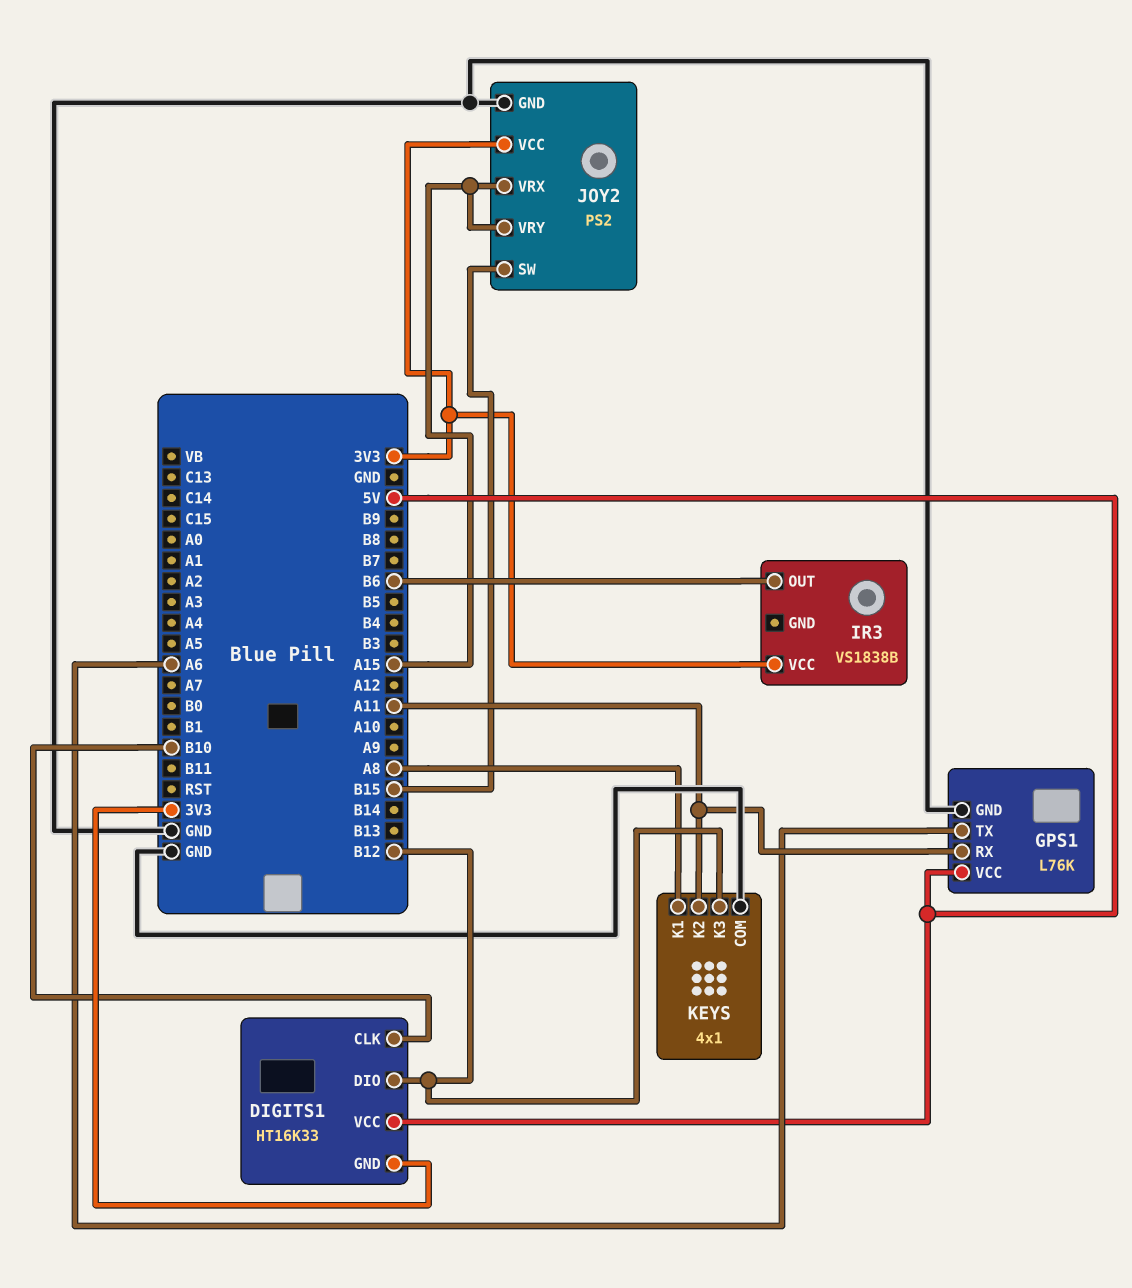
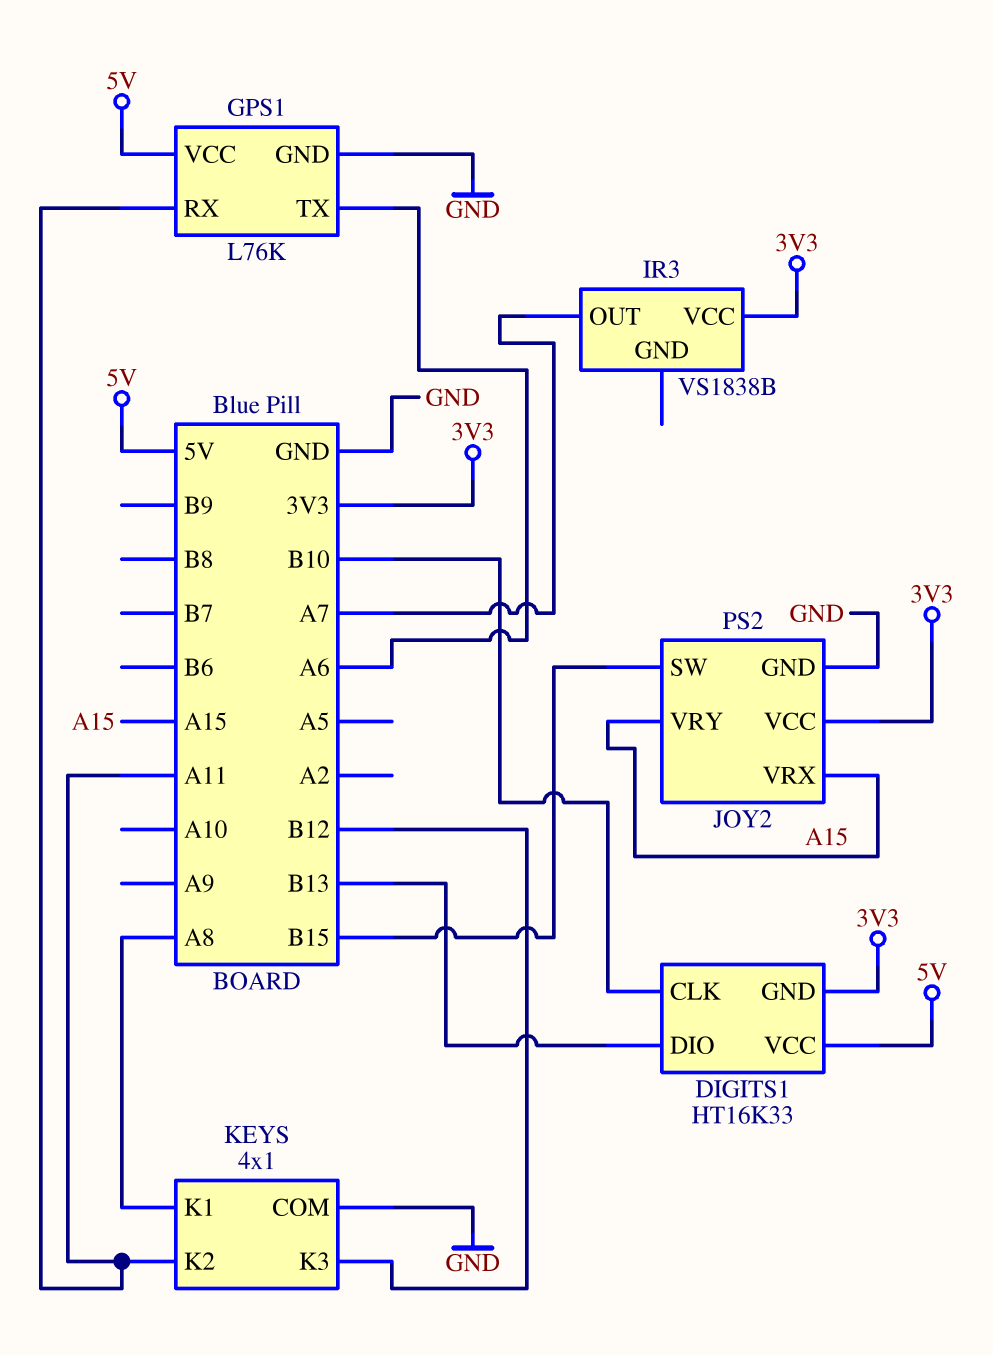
DIGITS1 pin DIO: B12 -> B13
IR3 pin OUT: B6 -> A7

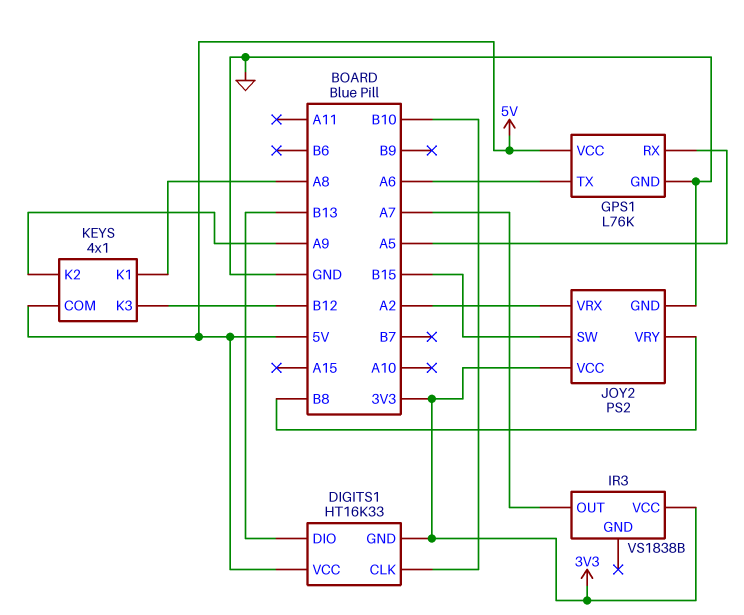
GPS1 pin RX: A11 -> A5
JOY2 pin VRX: A15 -> A2
JOY2 pin VRY: A15 -> B8
KEYS pin COM: GND -> 5V
KEYS pin K2: A11 -> A9

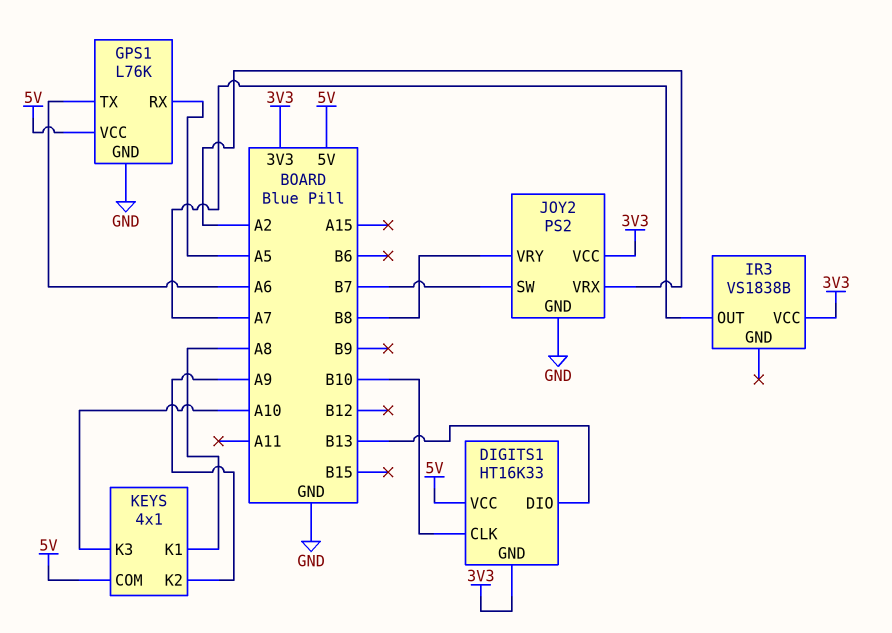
JOY2 pin SW: B15 -> B7
KEYS pin K3: B12 -> A10

